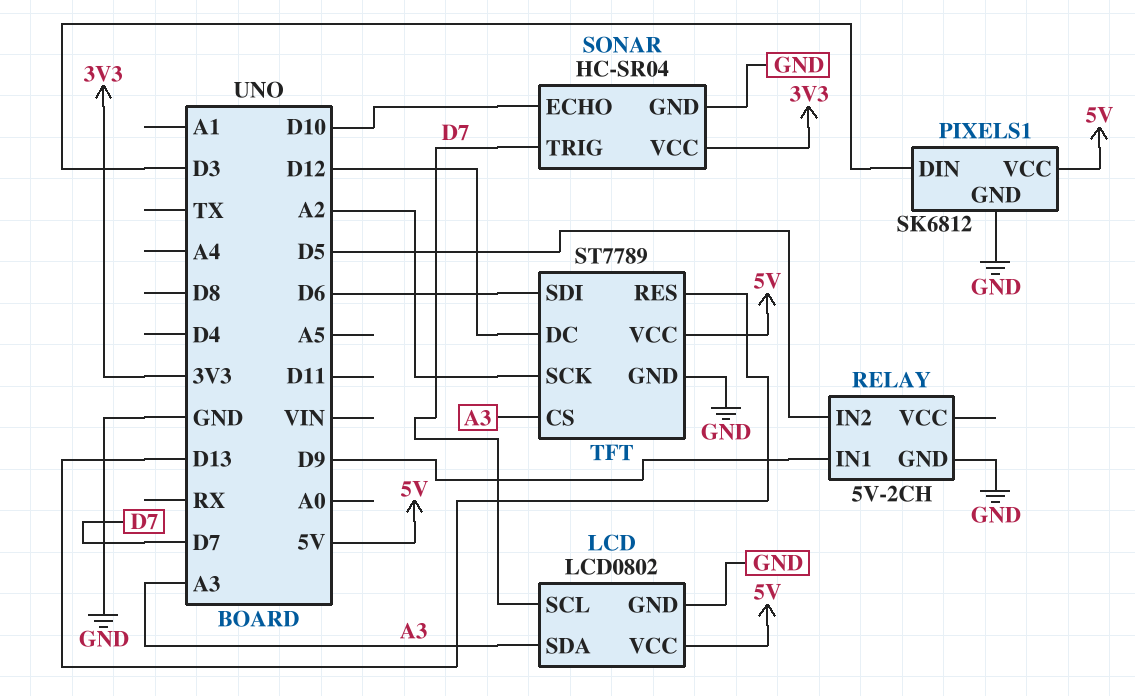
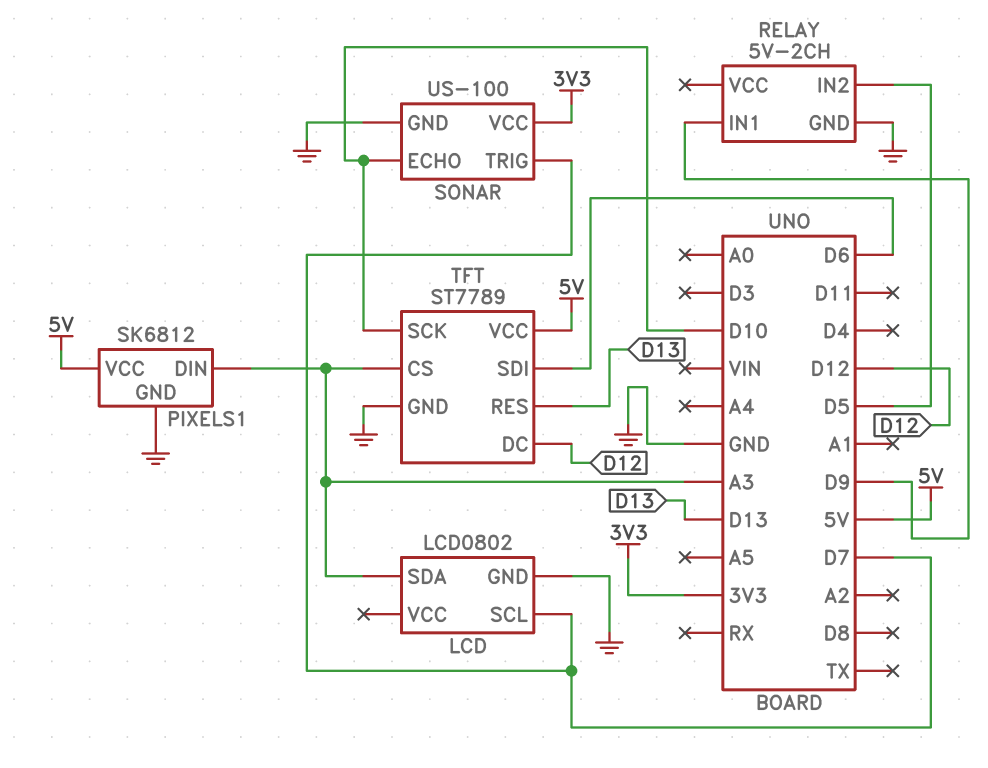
LCD pin VCC: 5V -> none
PIXELS1 pin DIN: D3 -> A3
SONAR: HC-SR04 -> US-100
TFT pin SCK: A2 -> D10

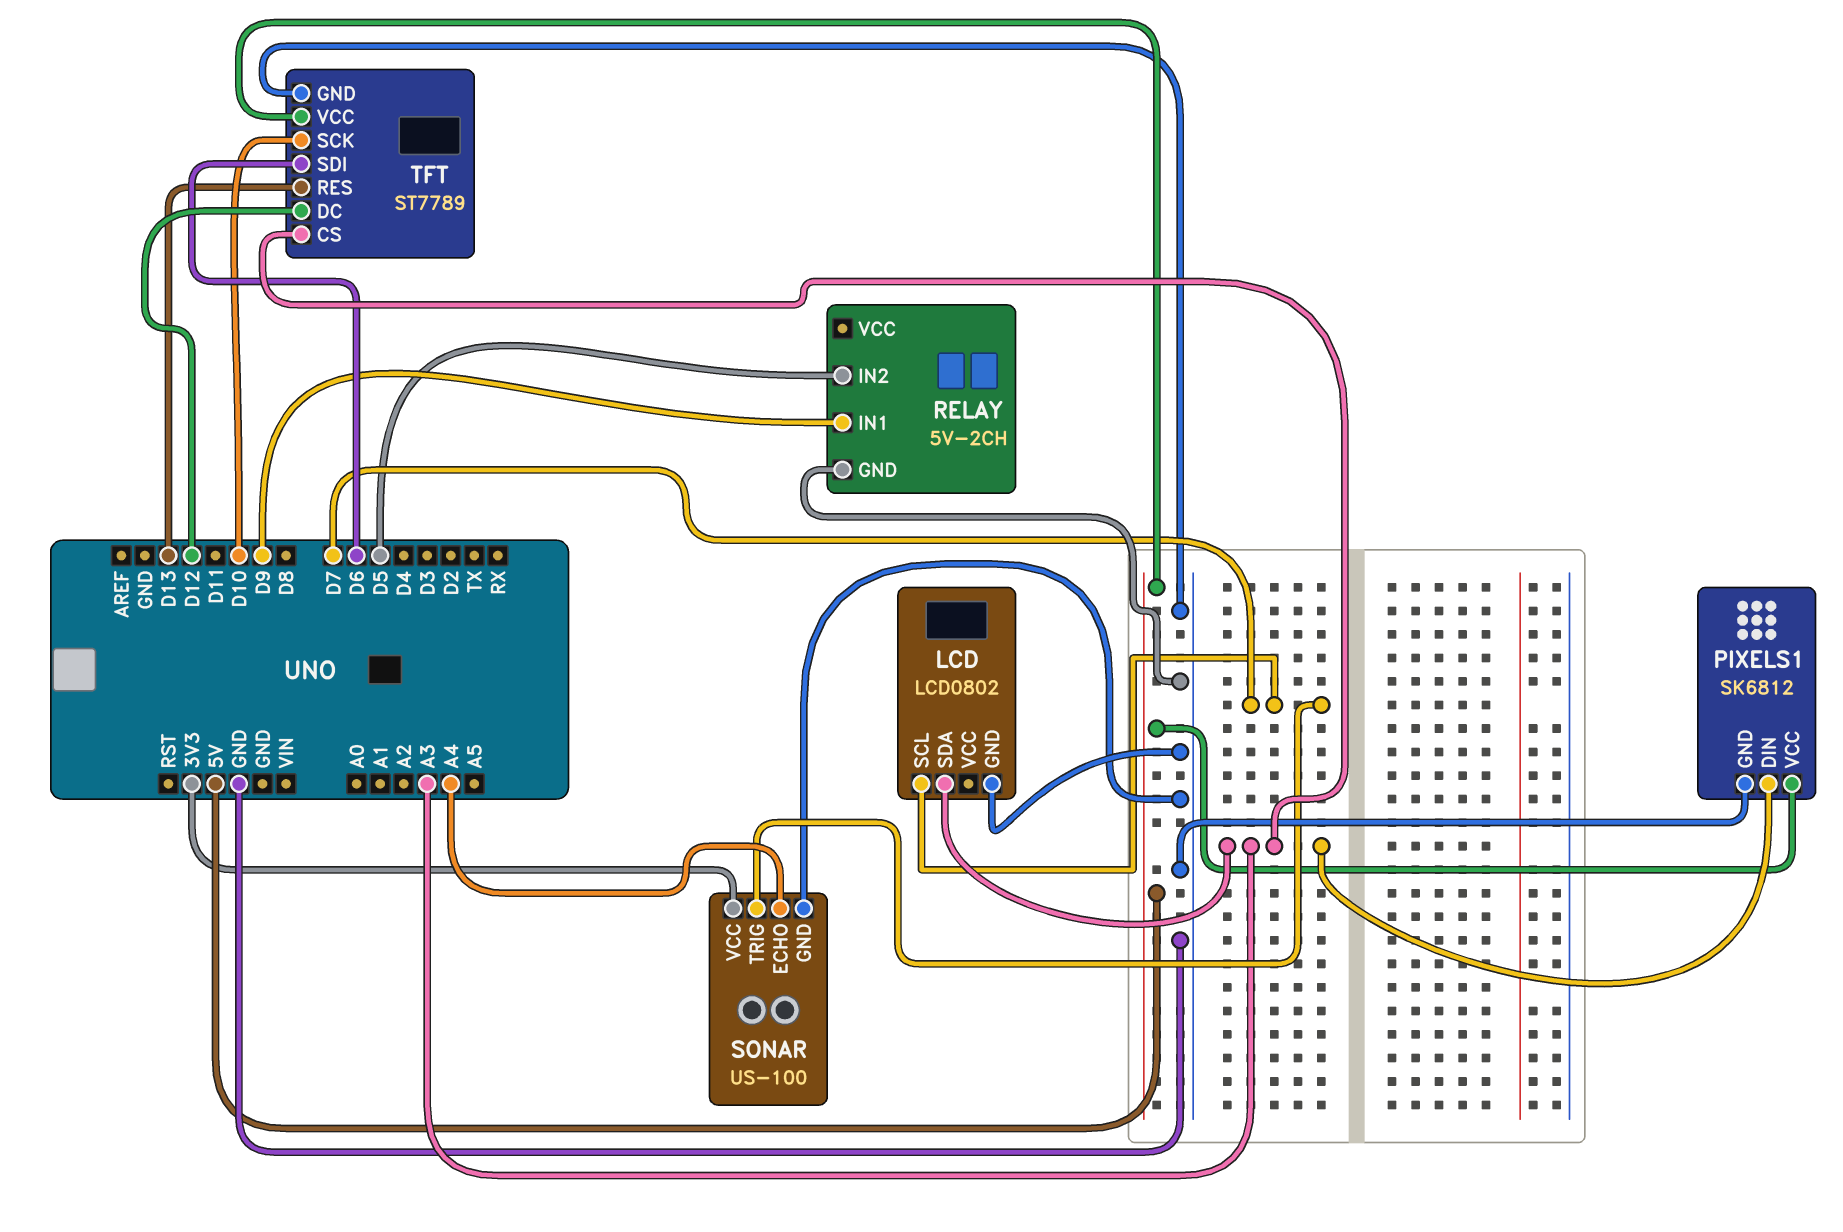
SONAR pin ECHO: D10 -> A4

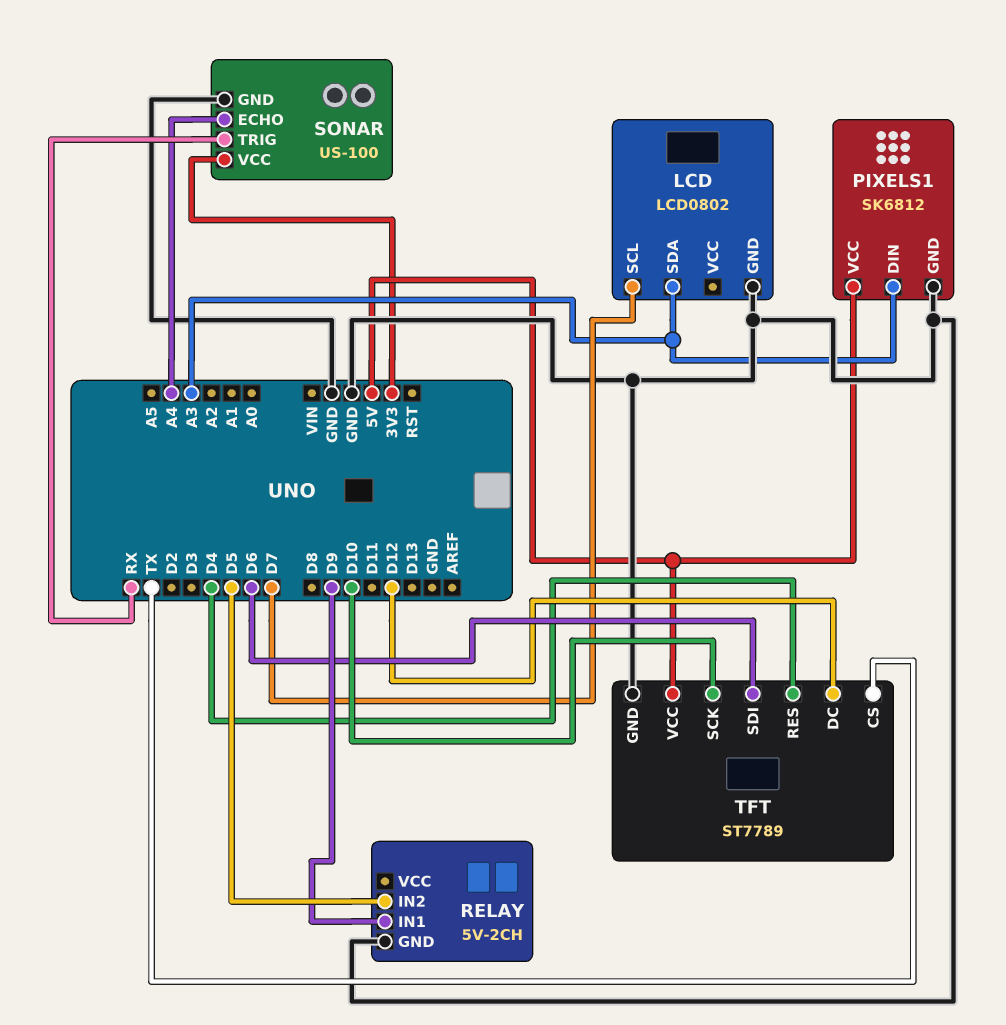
SONAR pin TRIG: D7 -> RX
TFT pin CS: A3 -> TX
TFT pin RES: D13 -> D4

